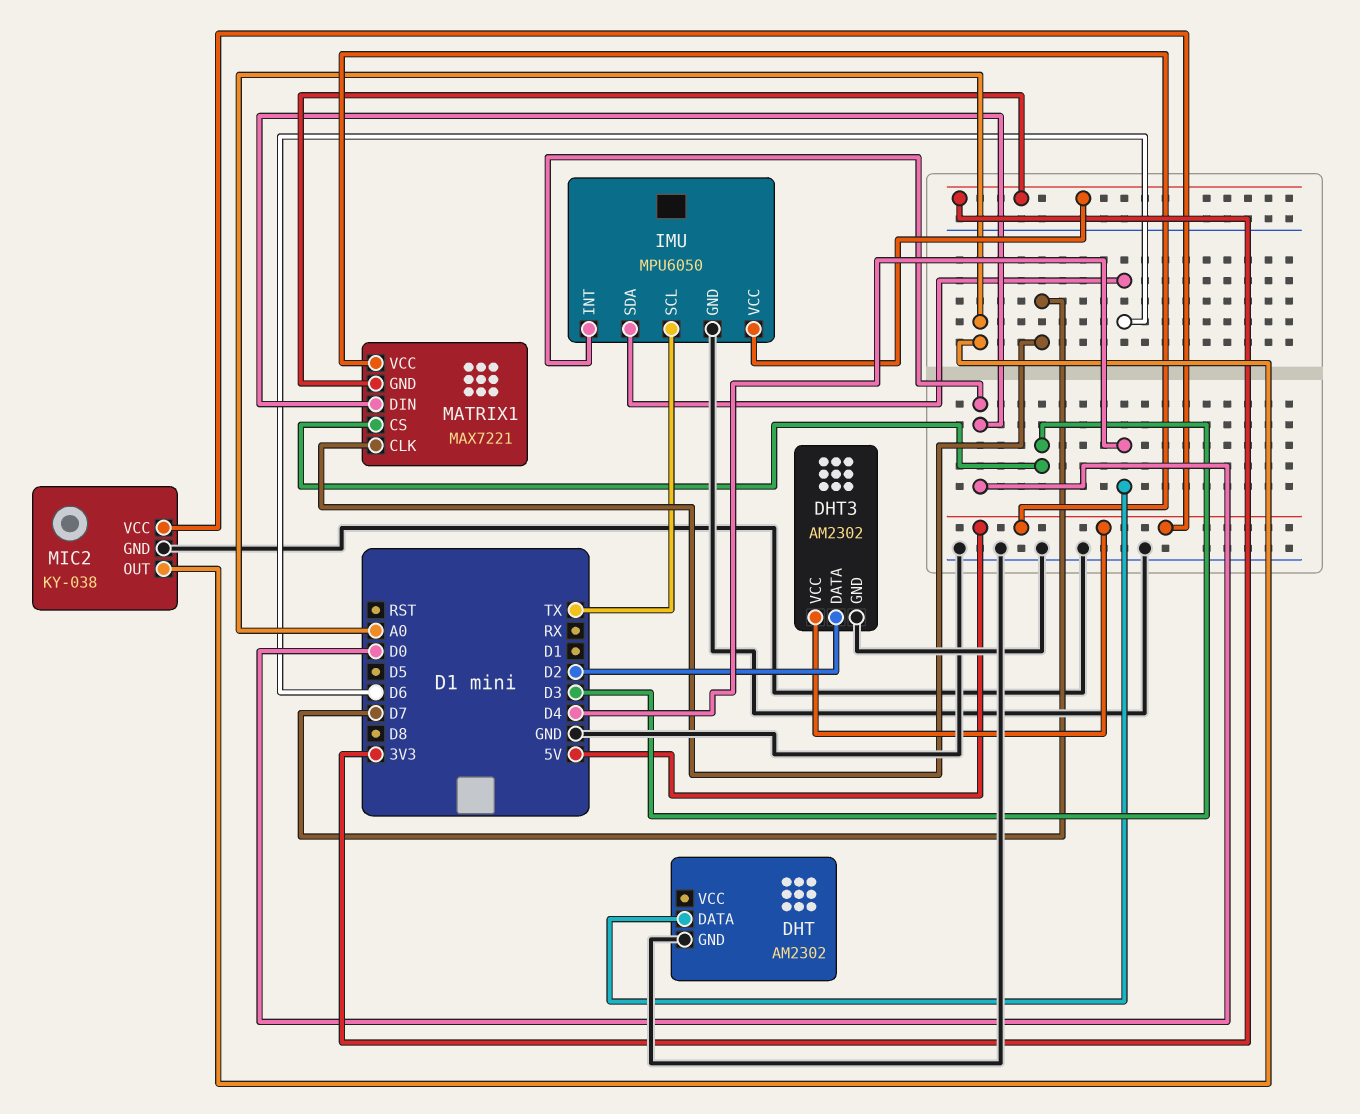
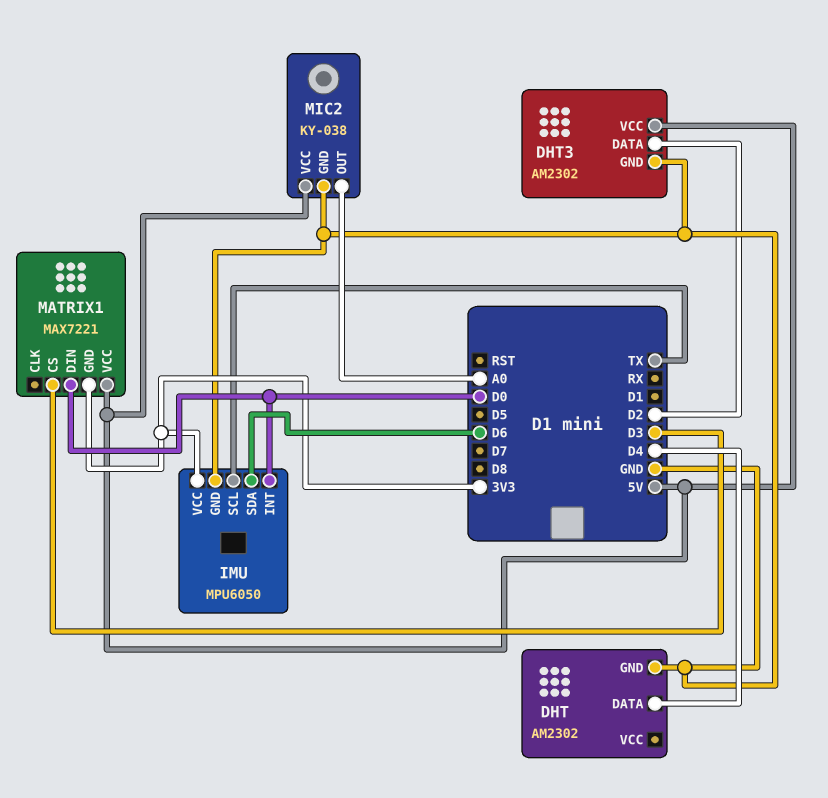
MATRIX1 pin CLK: D7 -> none

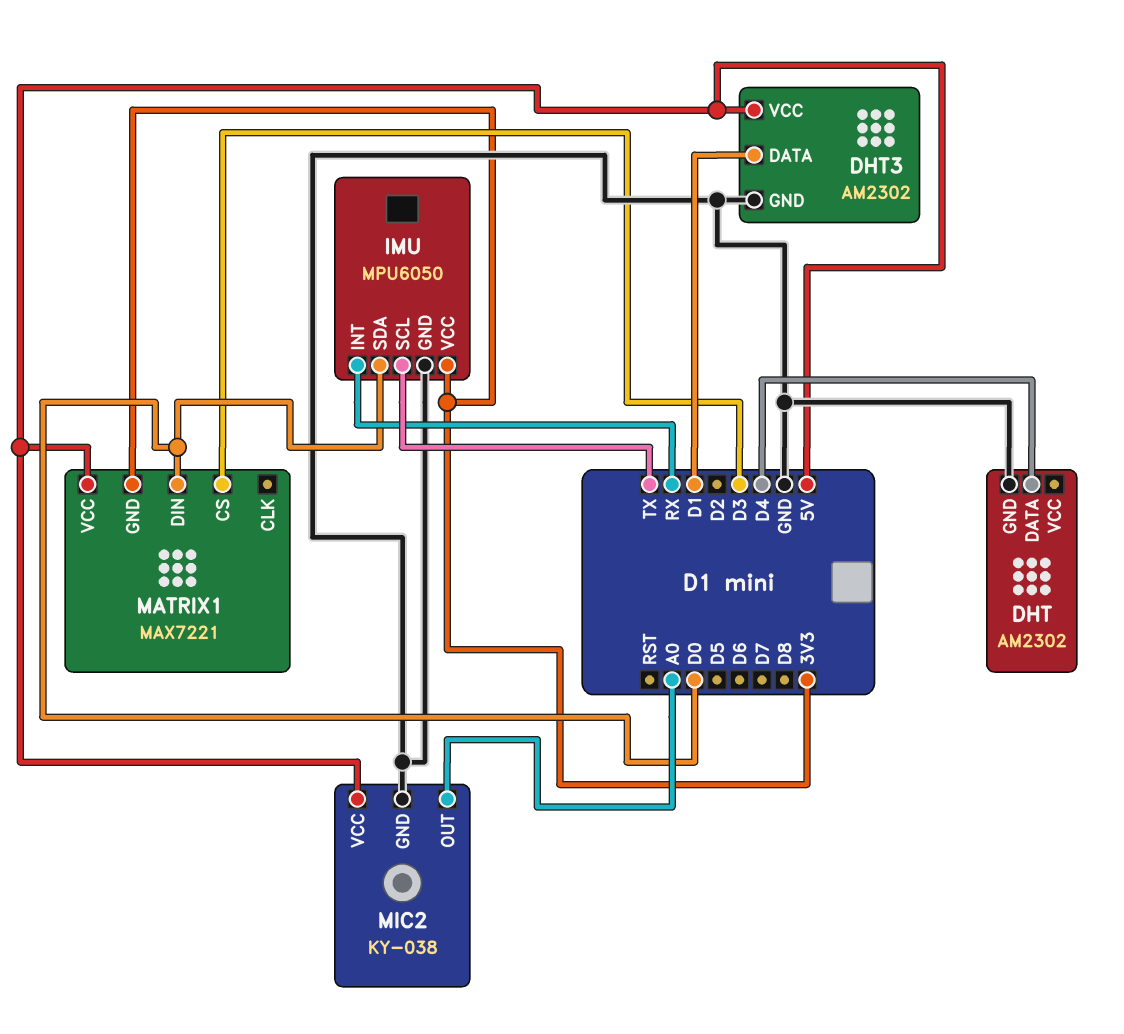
DHT3 pin DATA: D2 -> D1
IMU pin INT: D0 -> RX
IMU pin SDA: D6 -> D0

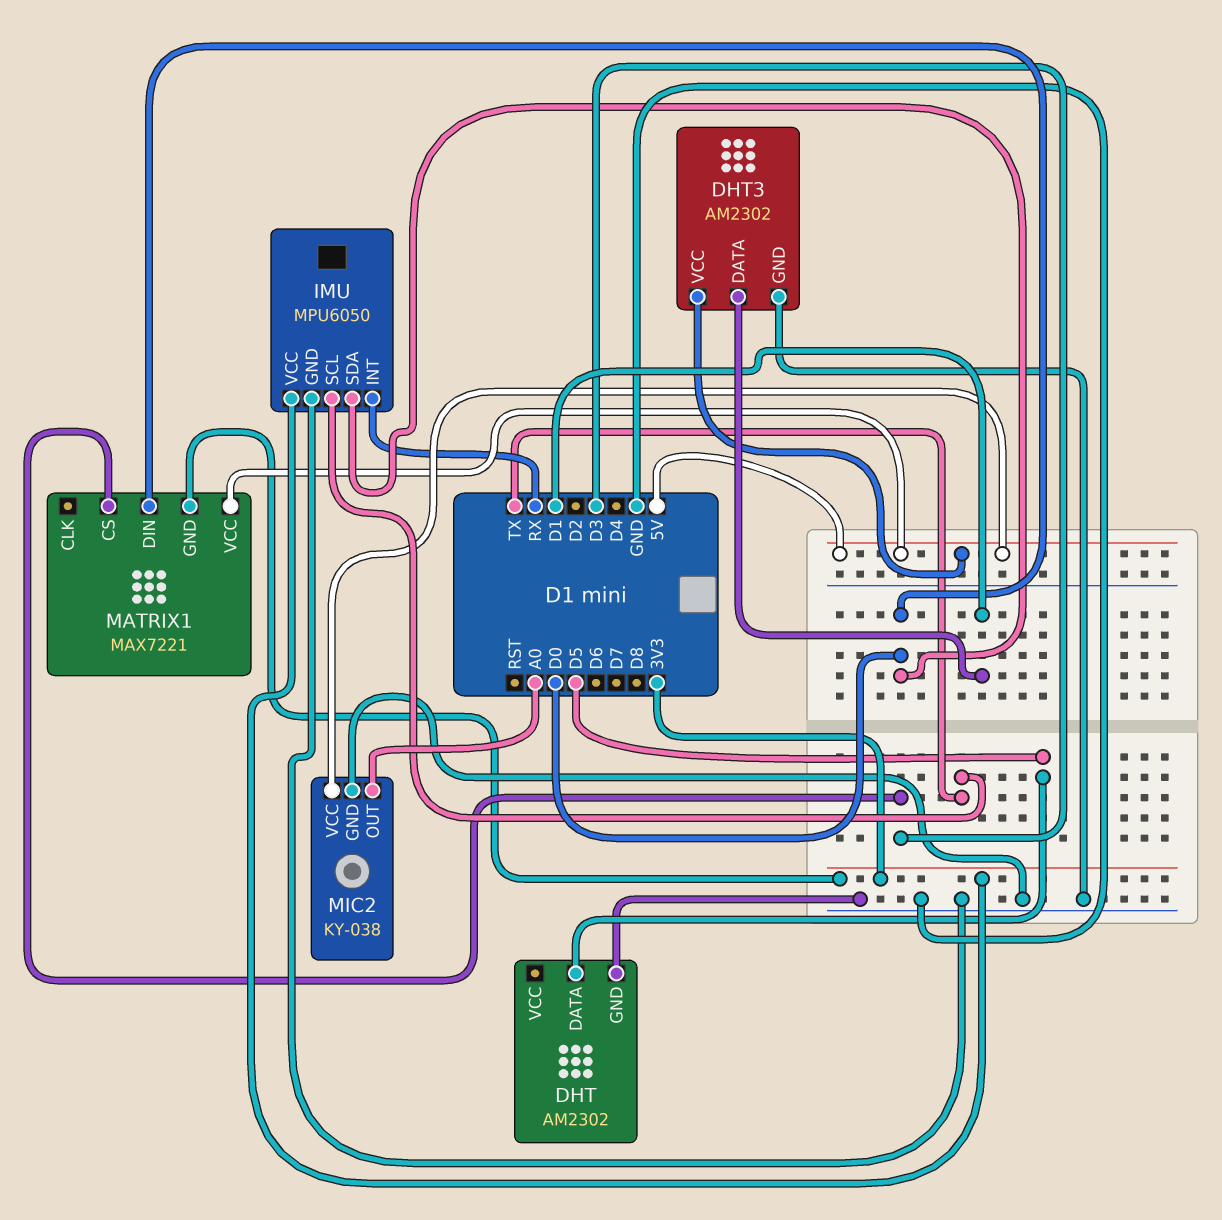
DHT pin DATA: D4 -> D5

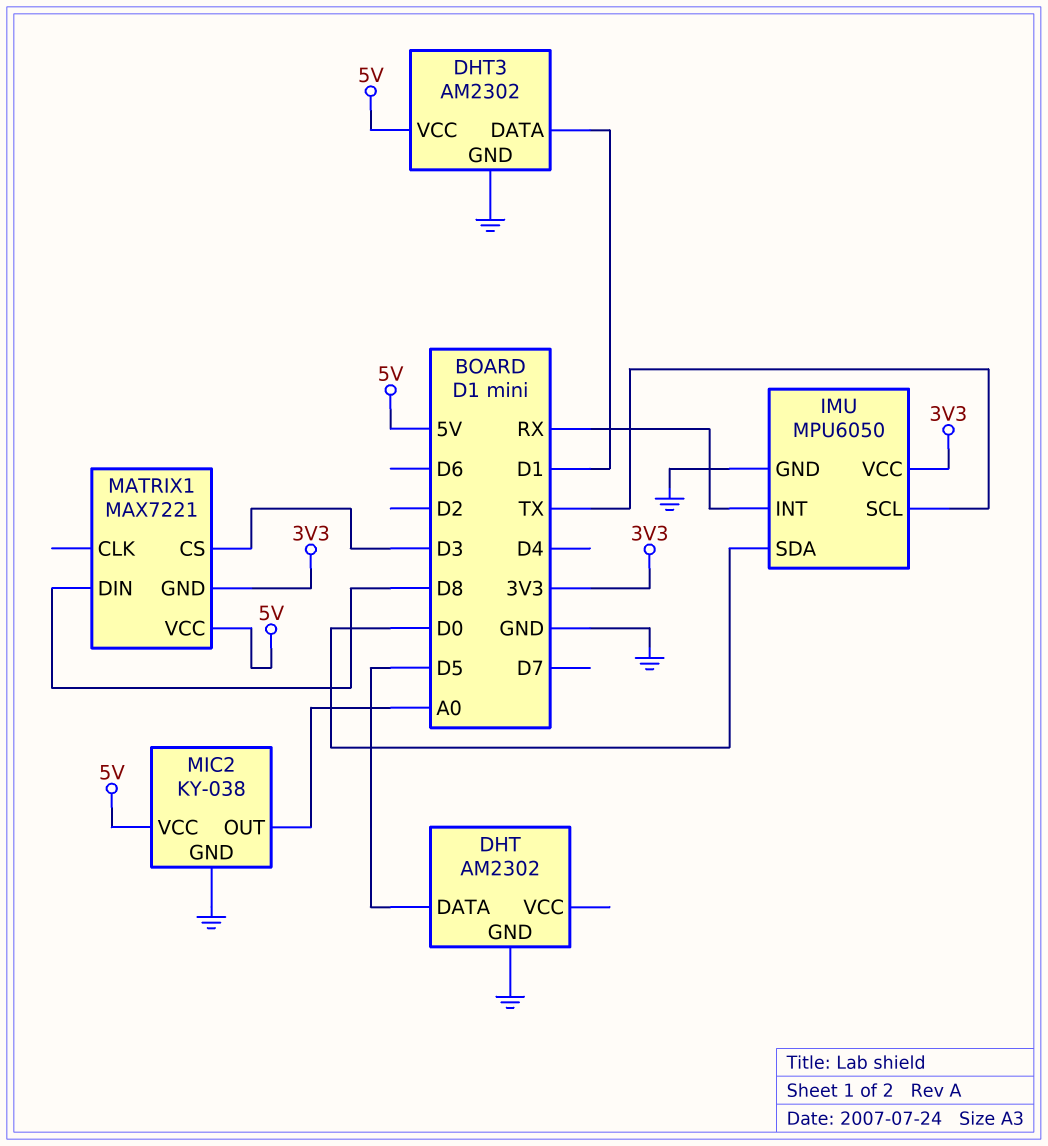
MATRIX1 pin DIN: D0 -> D8

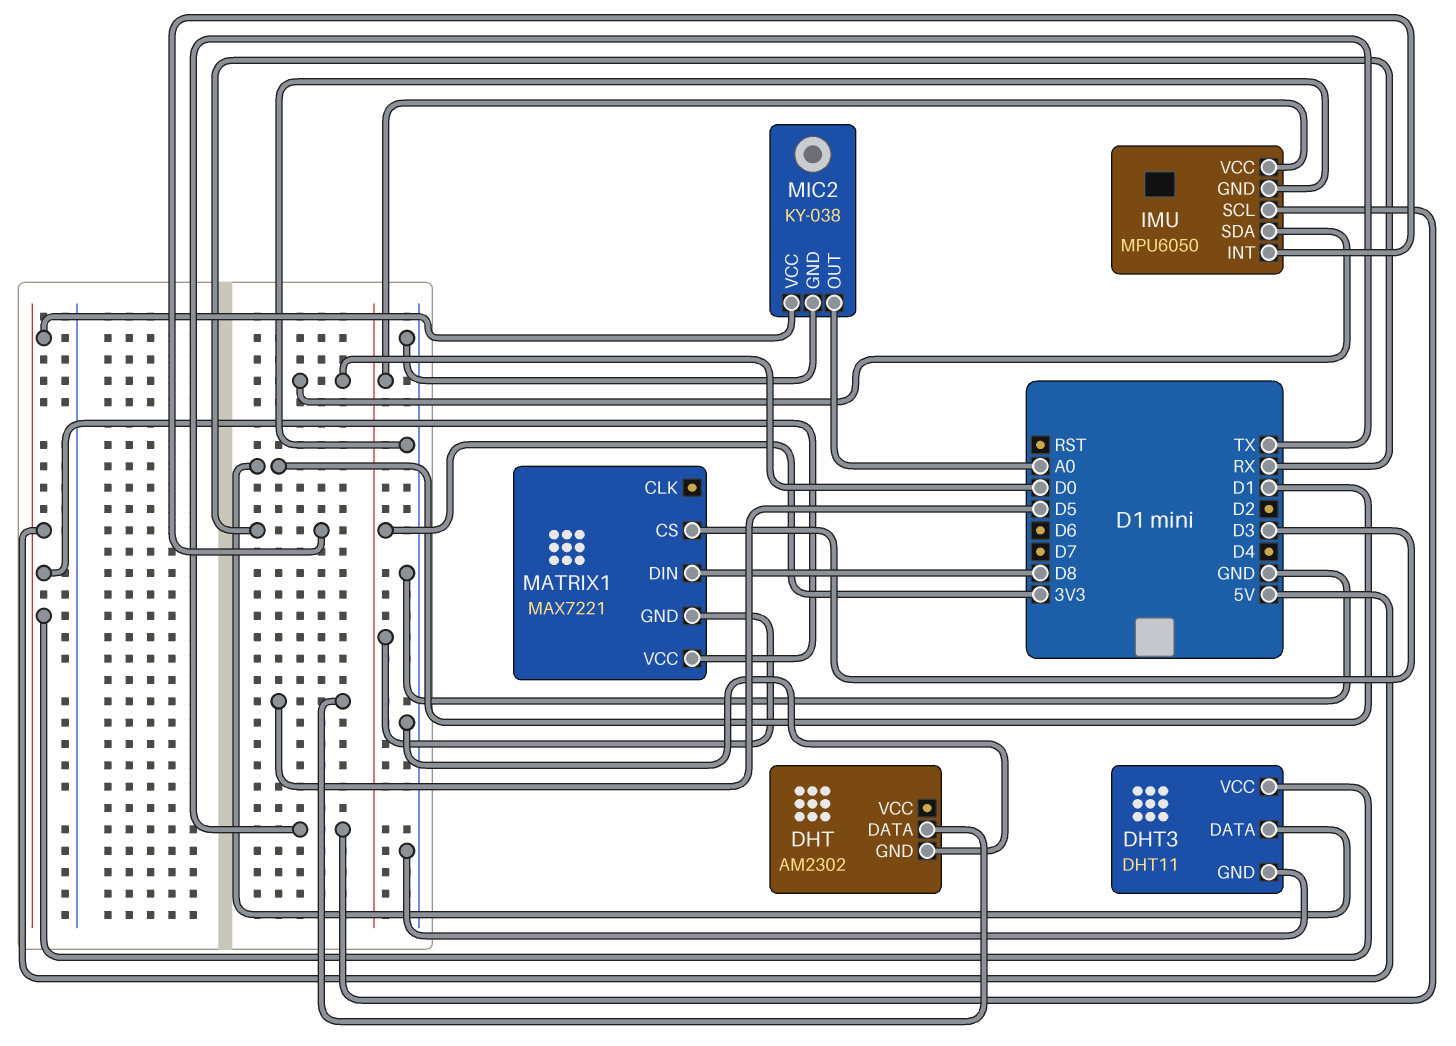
DHT3: AM2302 -> DHT11

